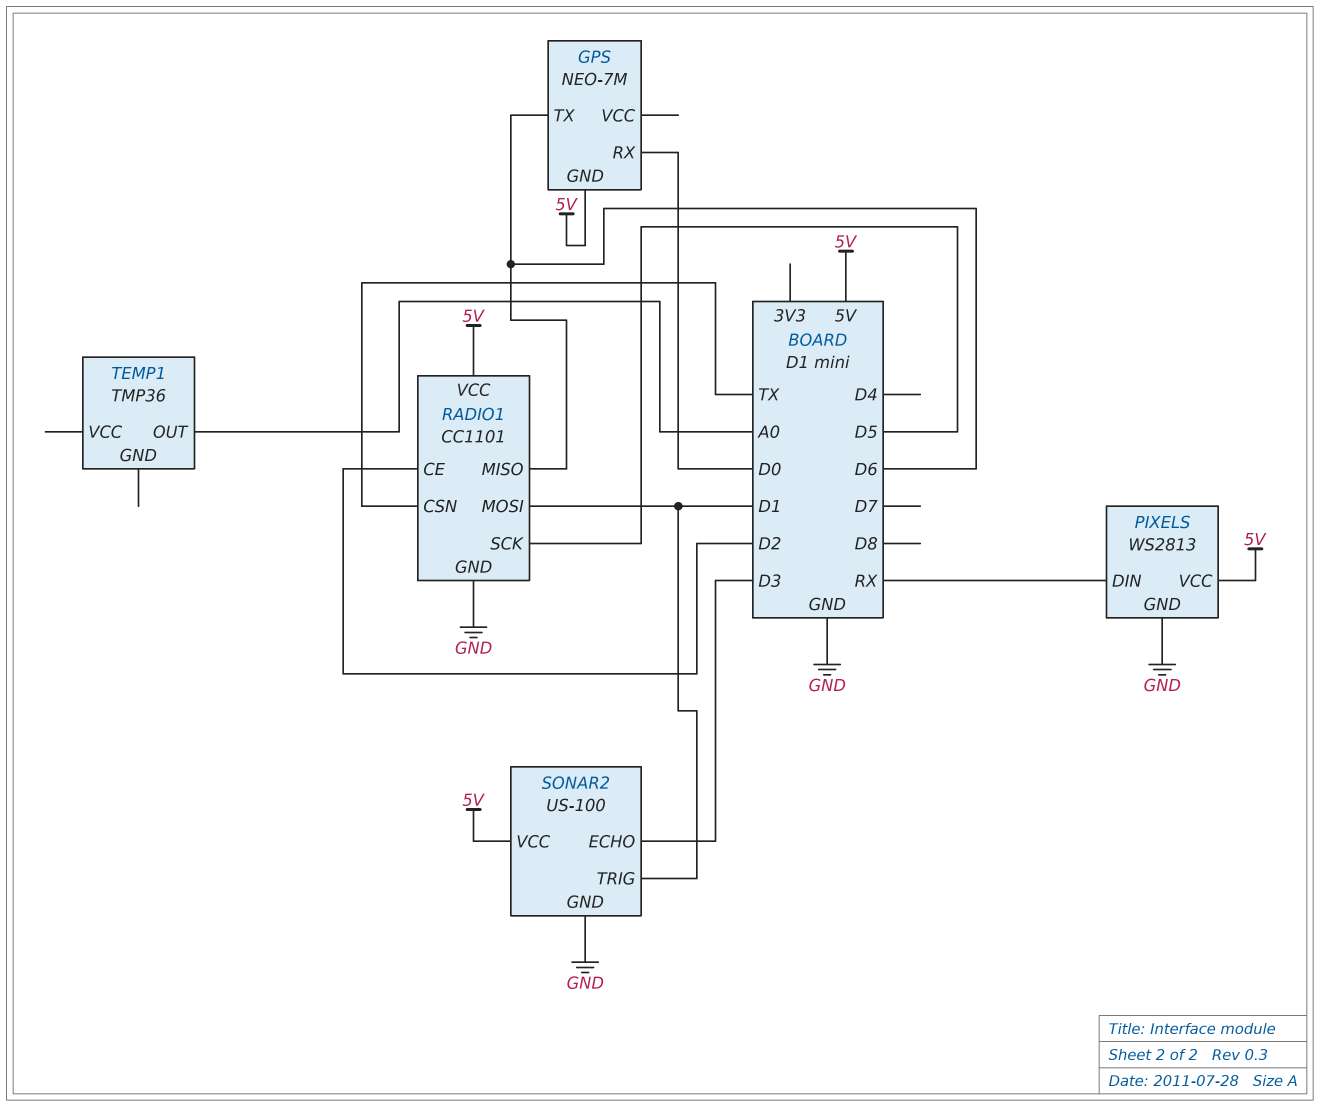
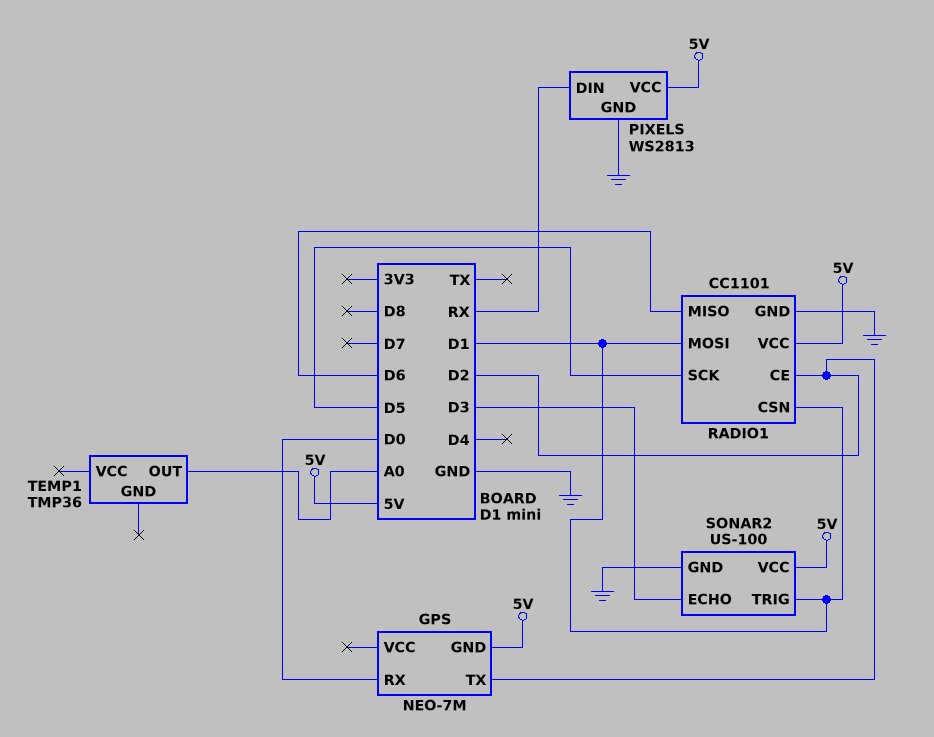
GPS pin TX: D6 -> D2
RADIO1 pin CSN: TX -> D1

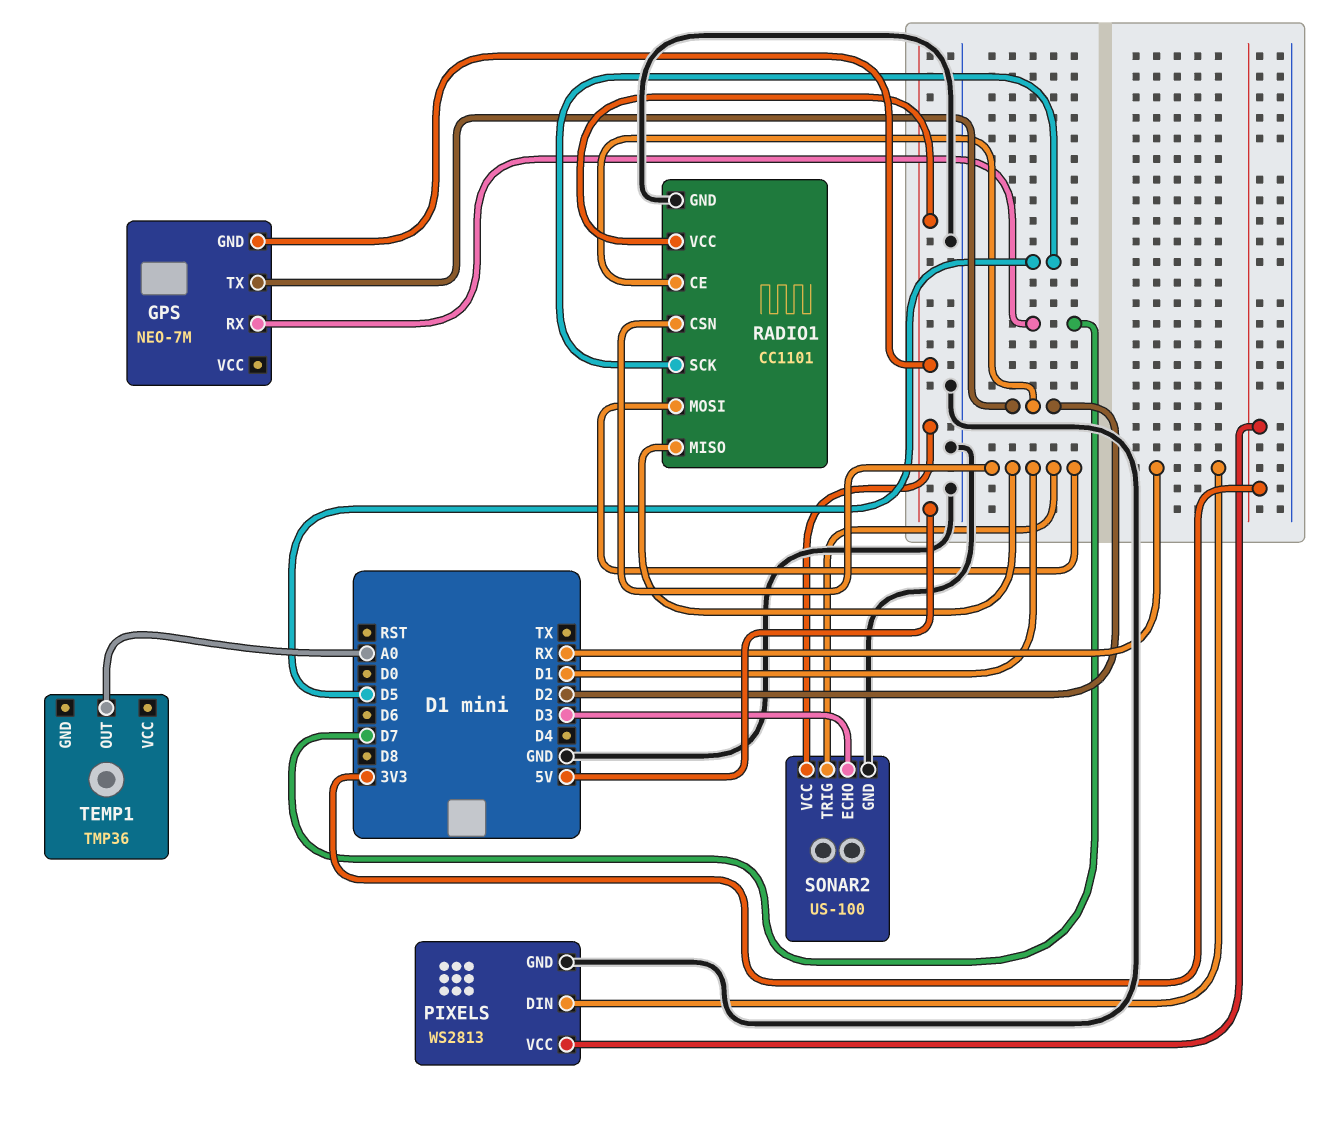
GPS pin RX: D0 -> D7
PIXELS pin VCC: 5V -> 3V3
RADIO1 pin MISO: D6 -> D1

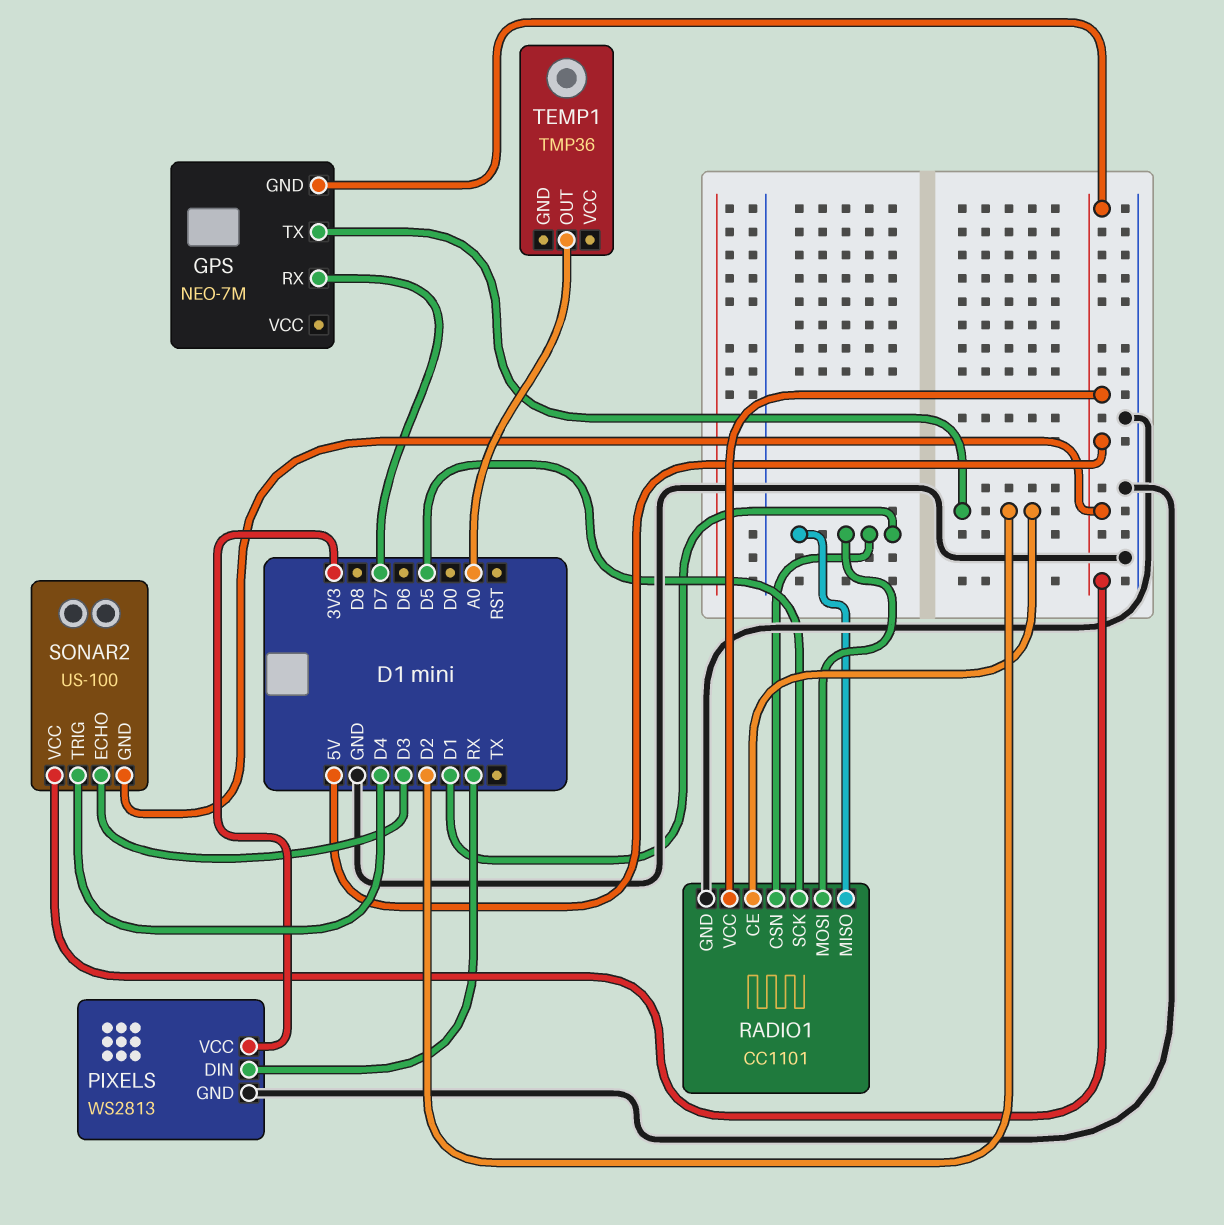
SONAR2 pin GND: GND -> 5V
SONAR2 pin TRIG: D1 -> D4

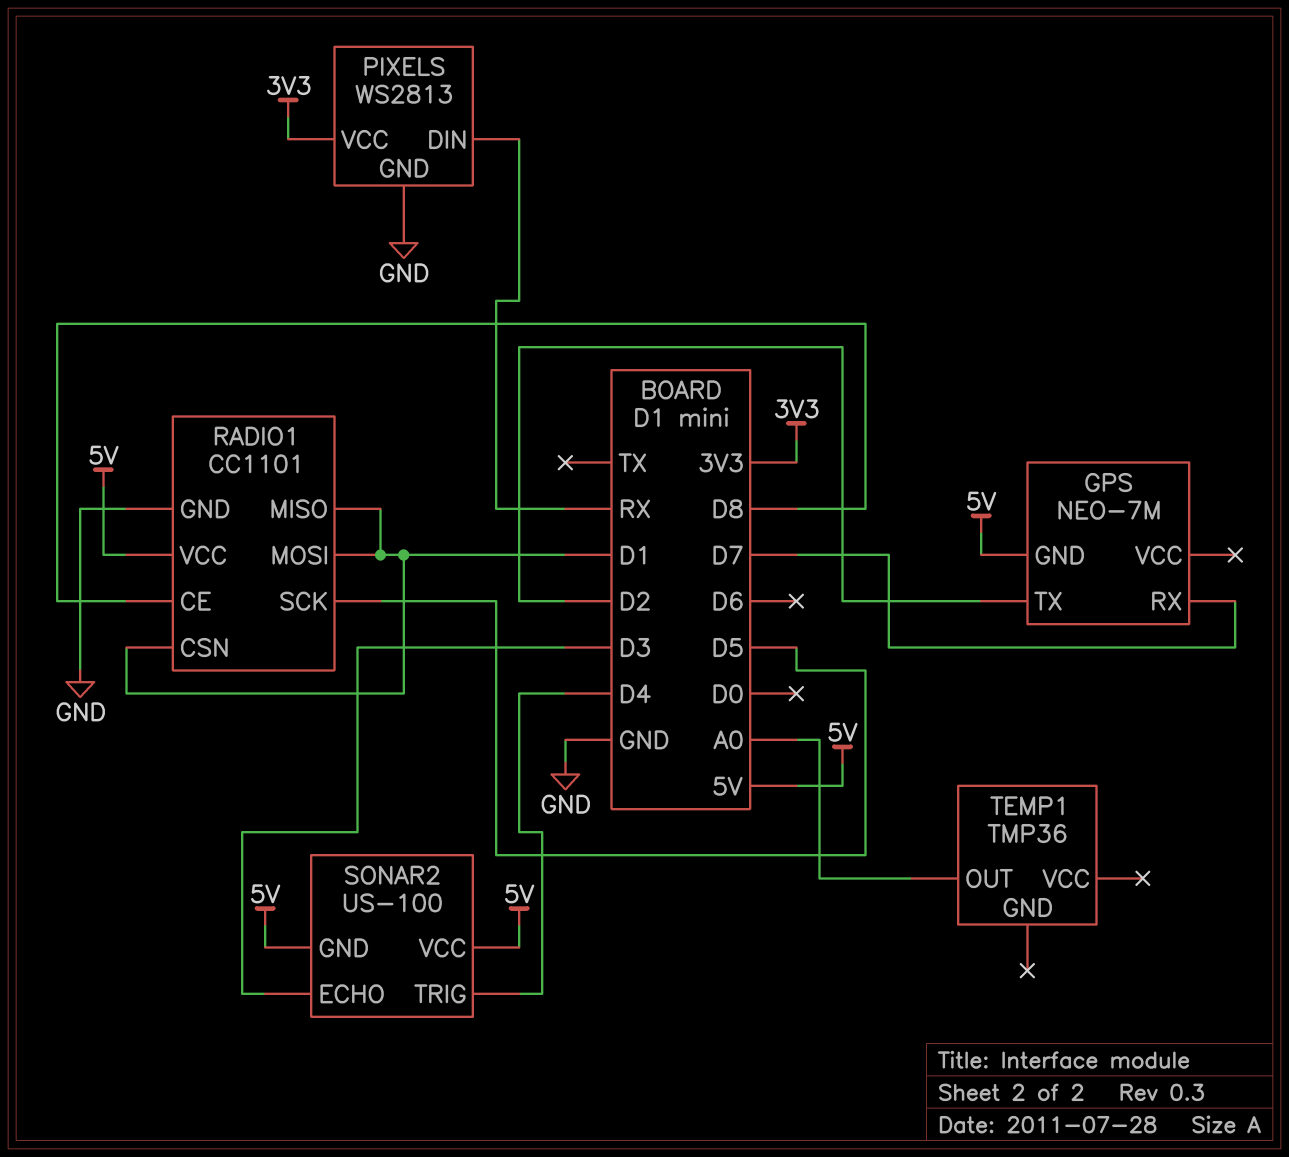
RADIO1 pin CE: D2 -> D8

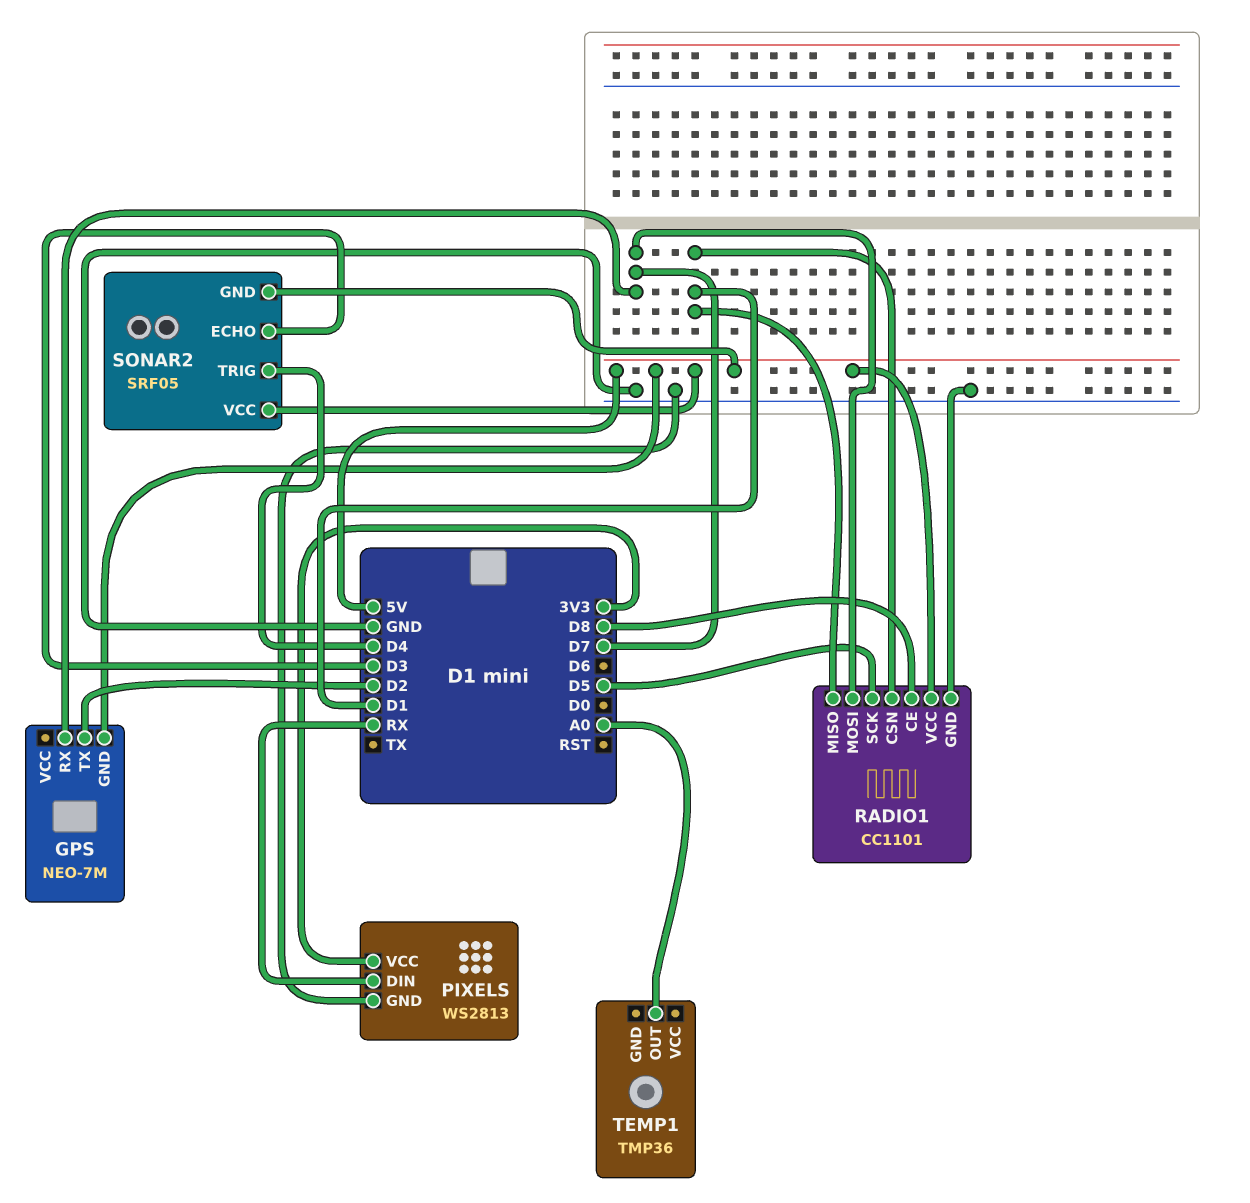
RADIO1 pin MOSI: D1 -> D7
SONAR2: US-100 -> SRF05

